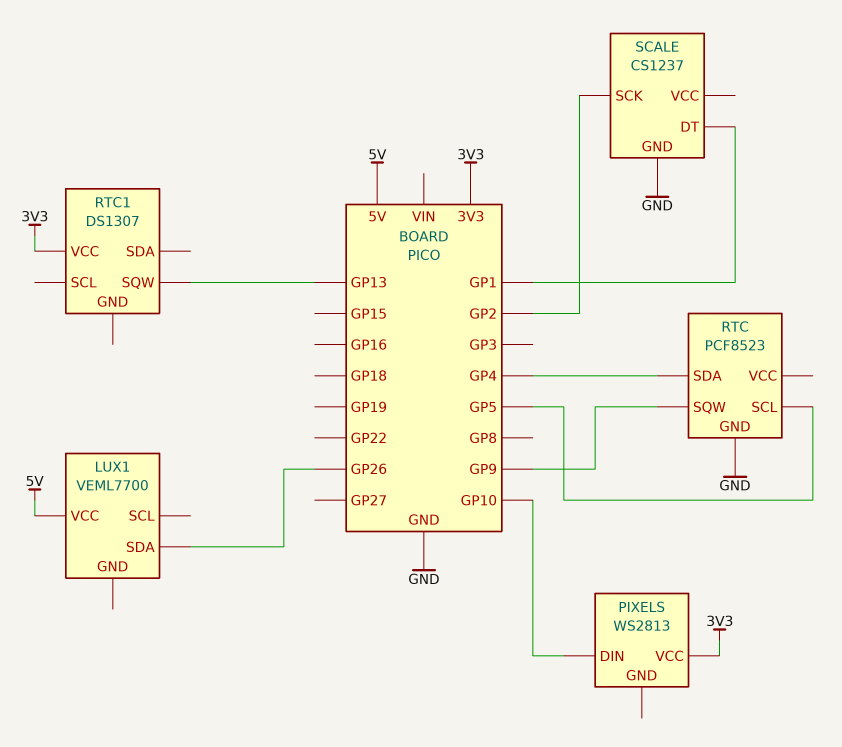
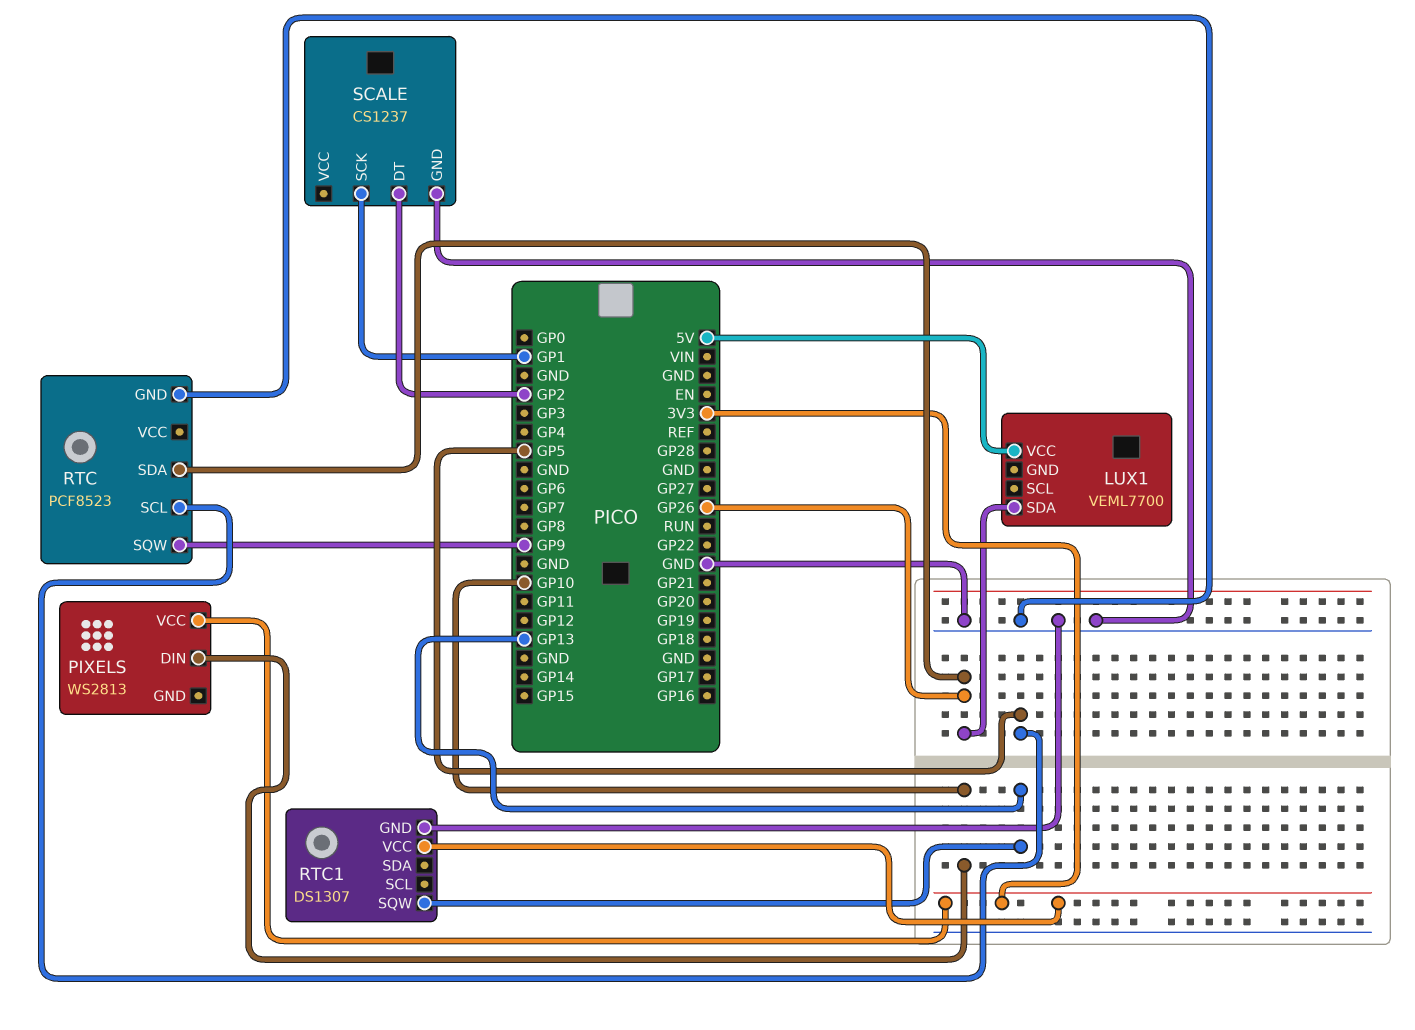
RTC pin SDA: GP4 -> GP26
RTC1 pin GND: none -> GND
SCALE pin DT: GP1 -> GP2
SCALE pin SCK: GP2 -> GP1

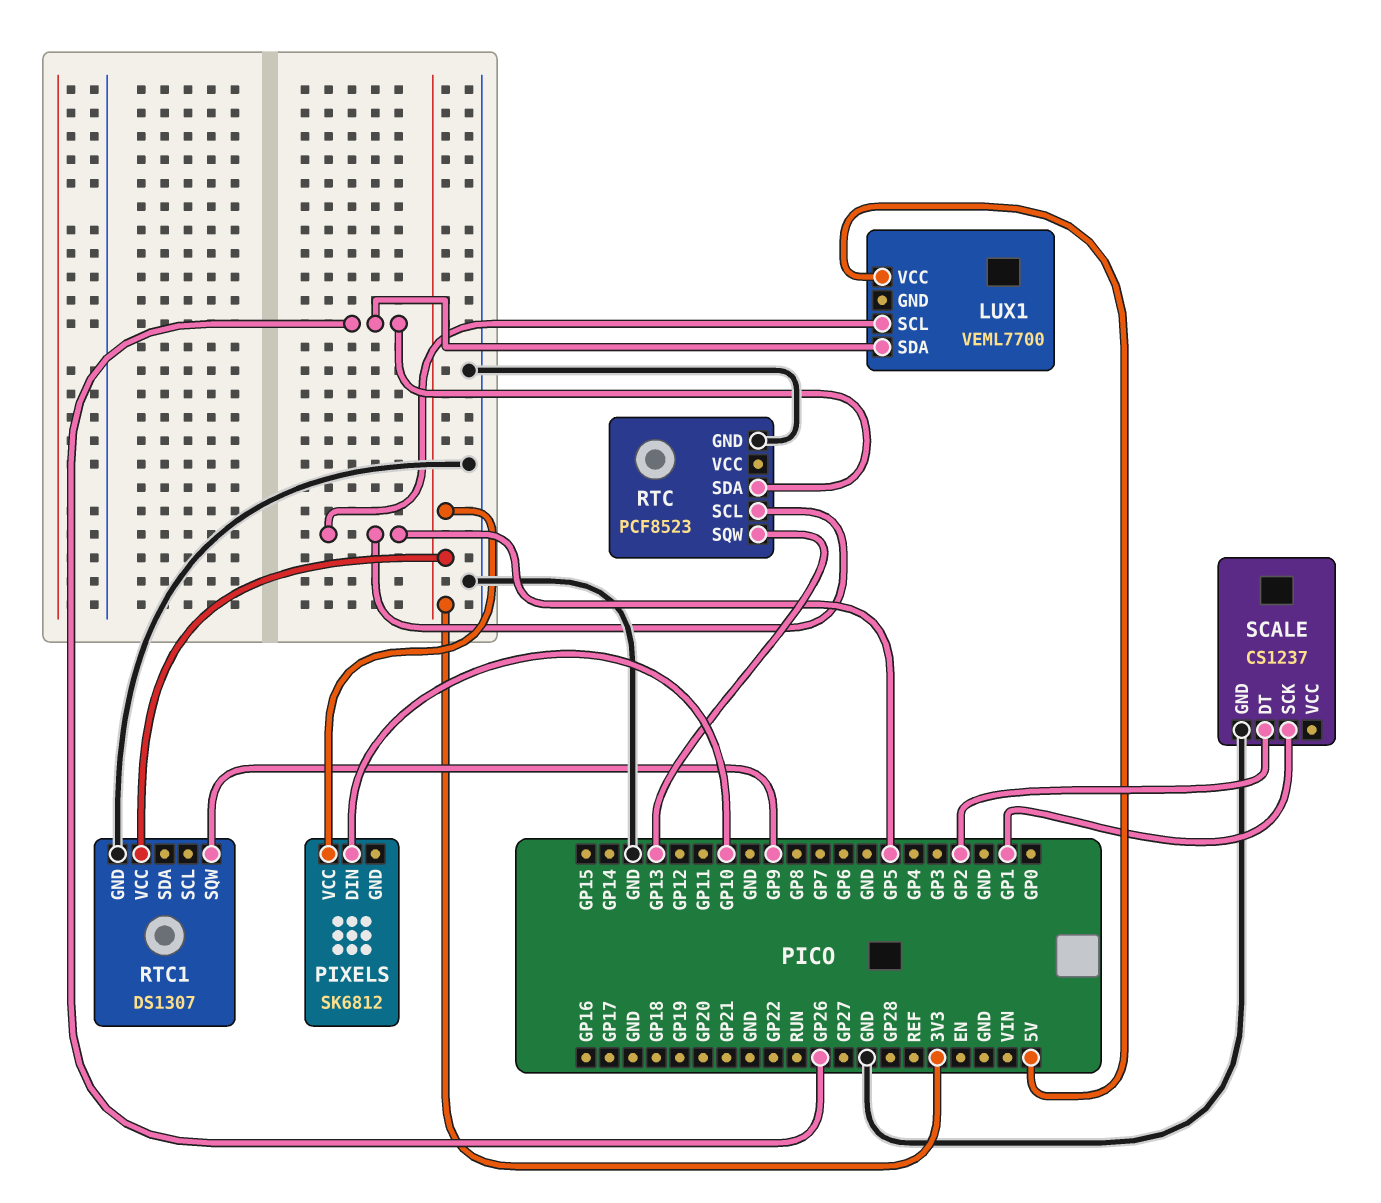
LUX1 pin SCL: none -> GP5
PIXELS: WS2813 -> SK6812
RTC pin SQW: GP9 -> GP13
RTC1 pin SQW: GP13 -> GP9

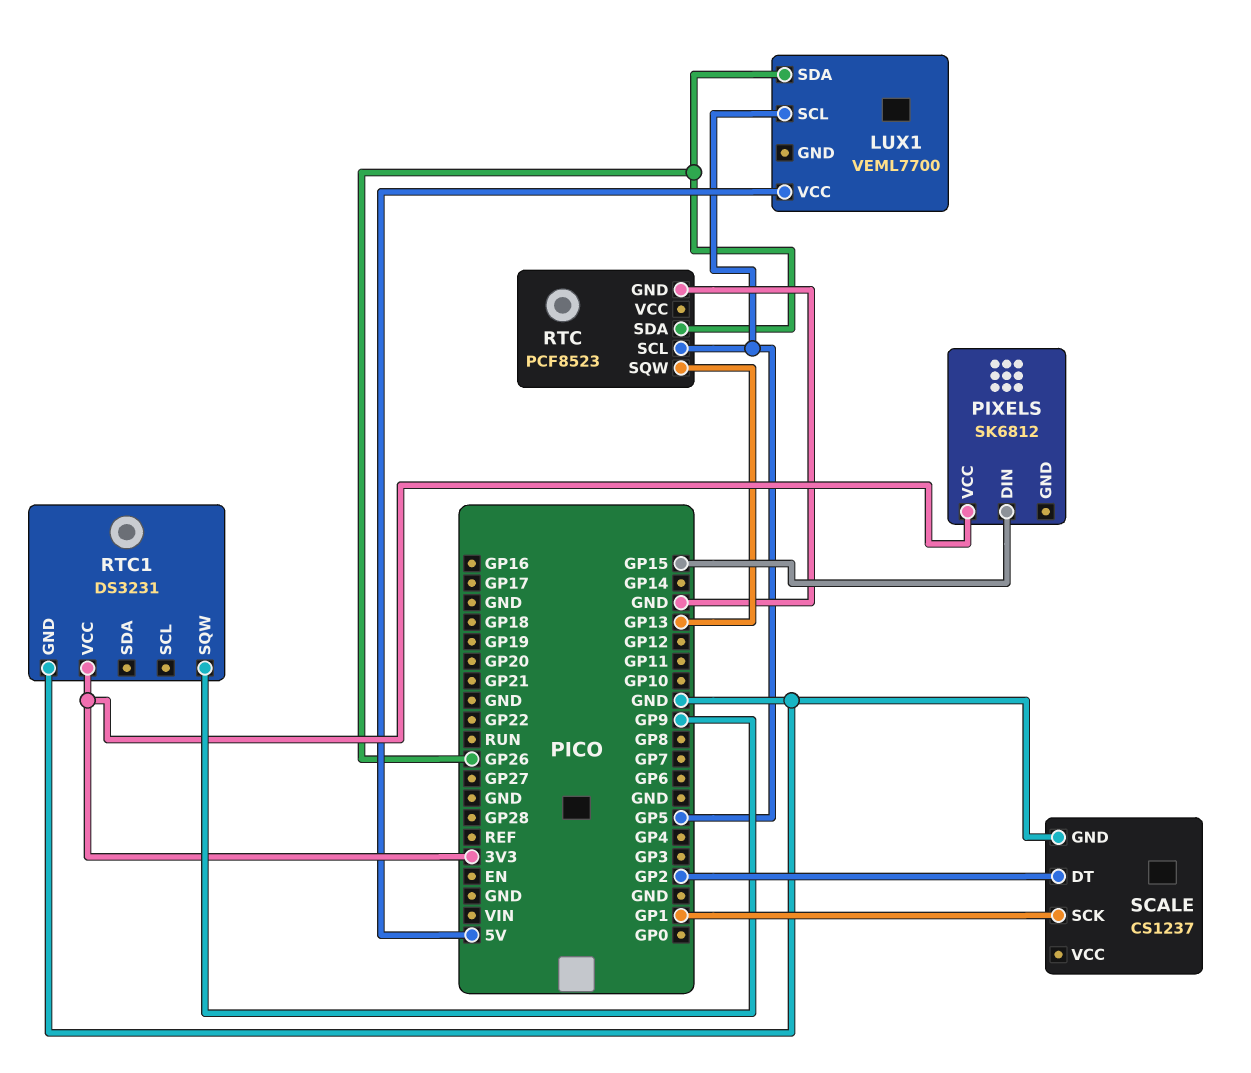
PIXELS pin DIN: GP10 -> GP15
RTC1: DS1307 -> DS3231

